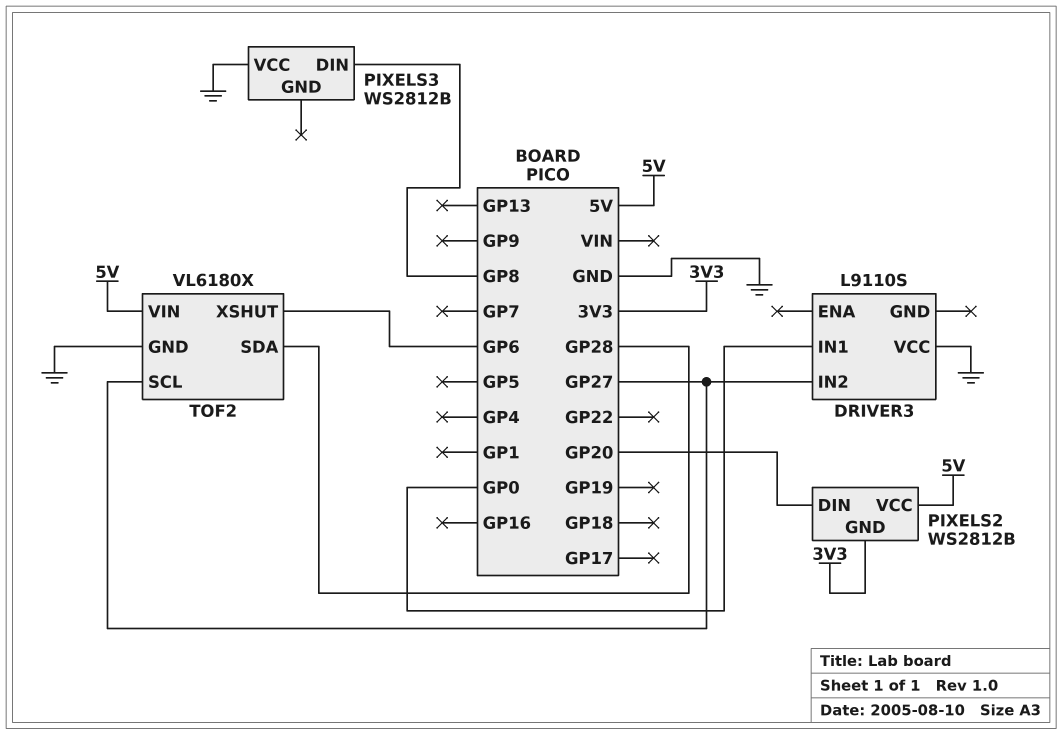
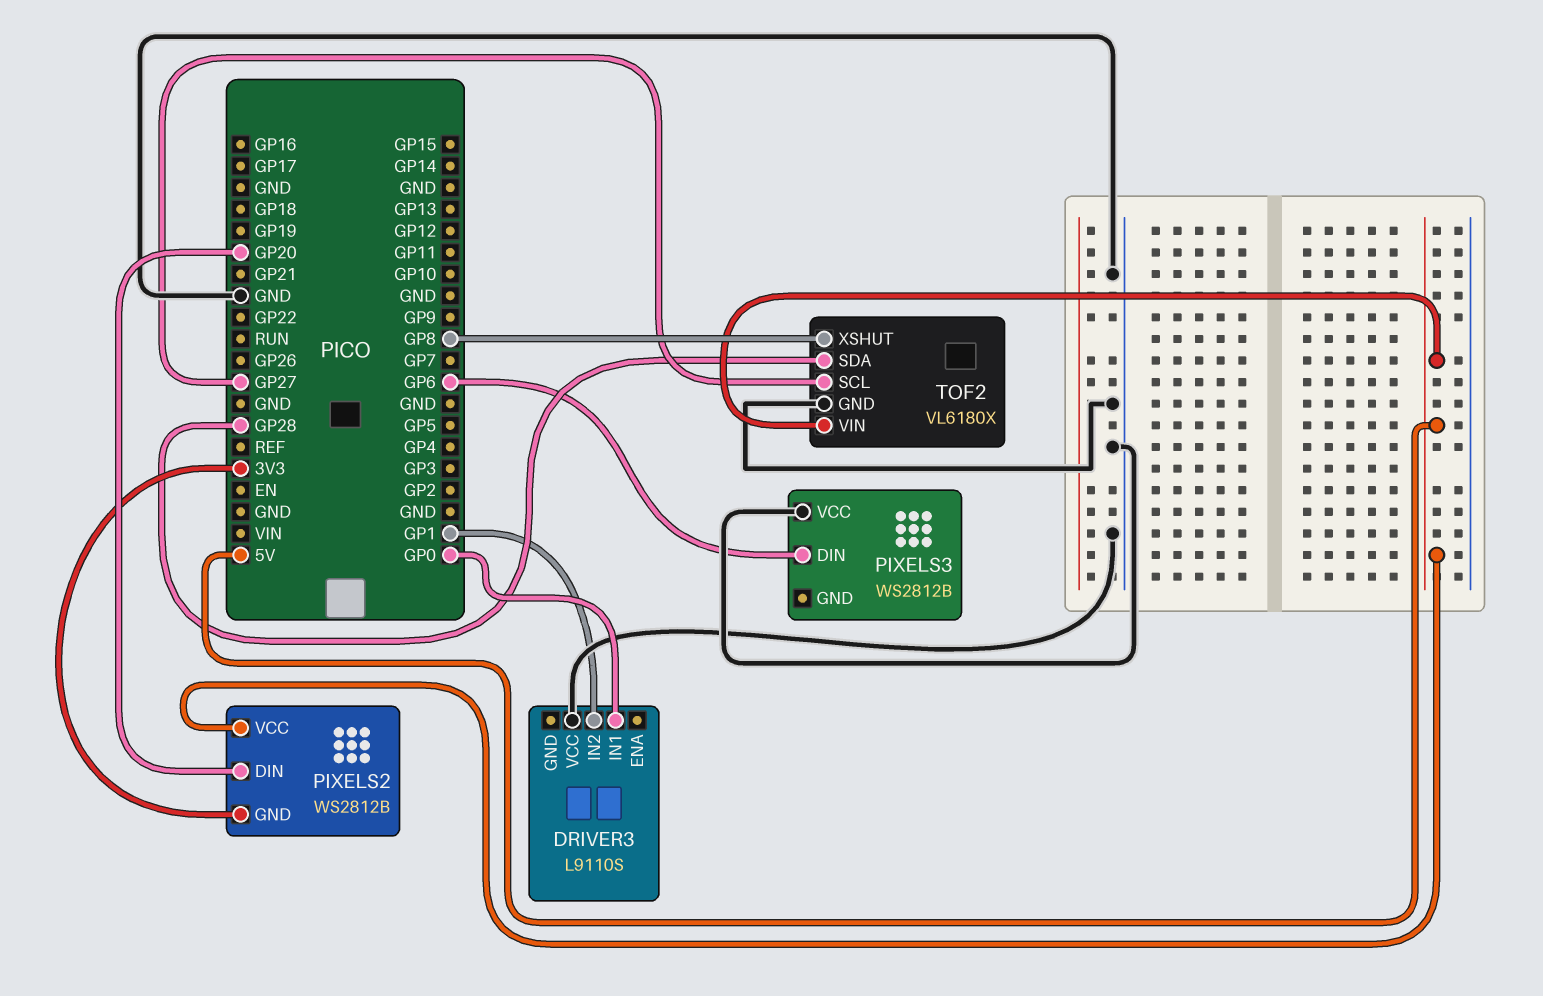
DRIVER3 pin IN2: GP27 -> GP1
PIXELS3 pin DIN: GP8 -> GP6
TOF2 pin XSHUT: GP6 -> GP8

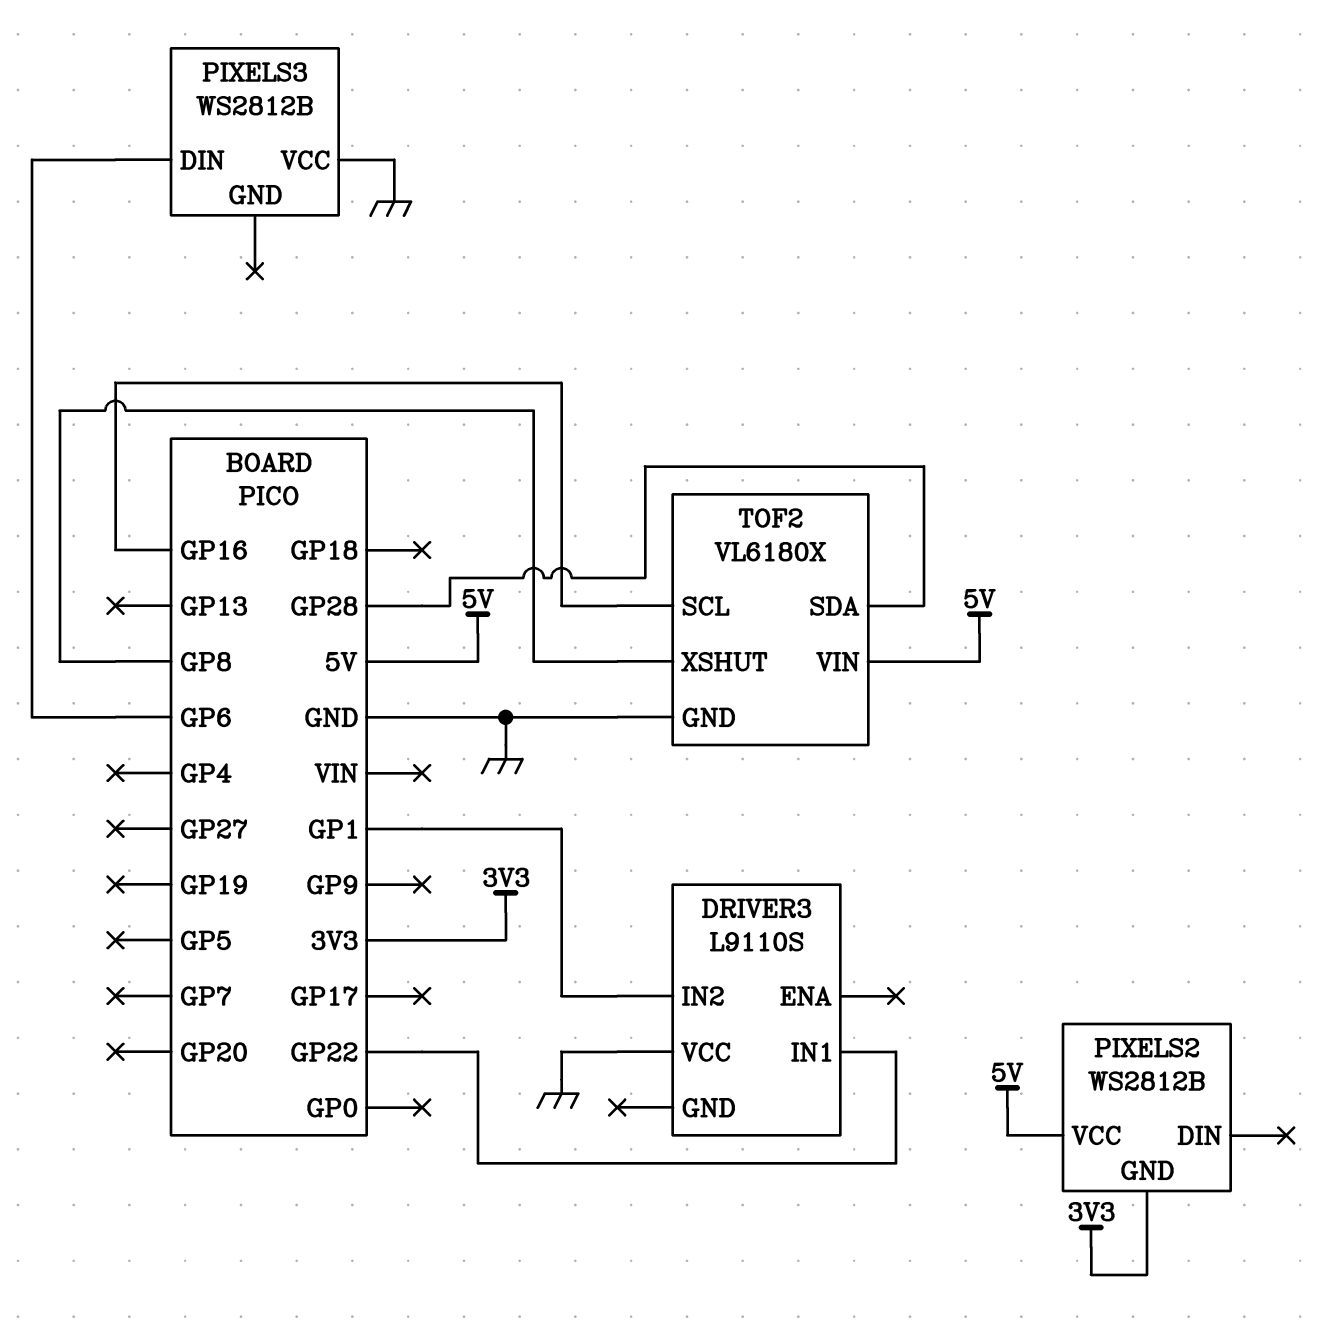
DRIVER3 pin IN1: GP0 -> GP22
PIXELS2 pin DIN: GP20 -> none
TOF2 pin SCL: GP27 -> GP16

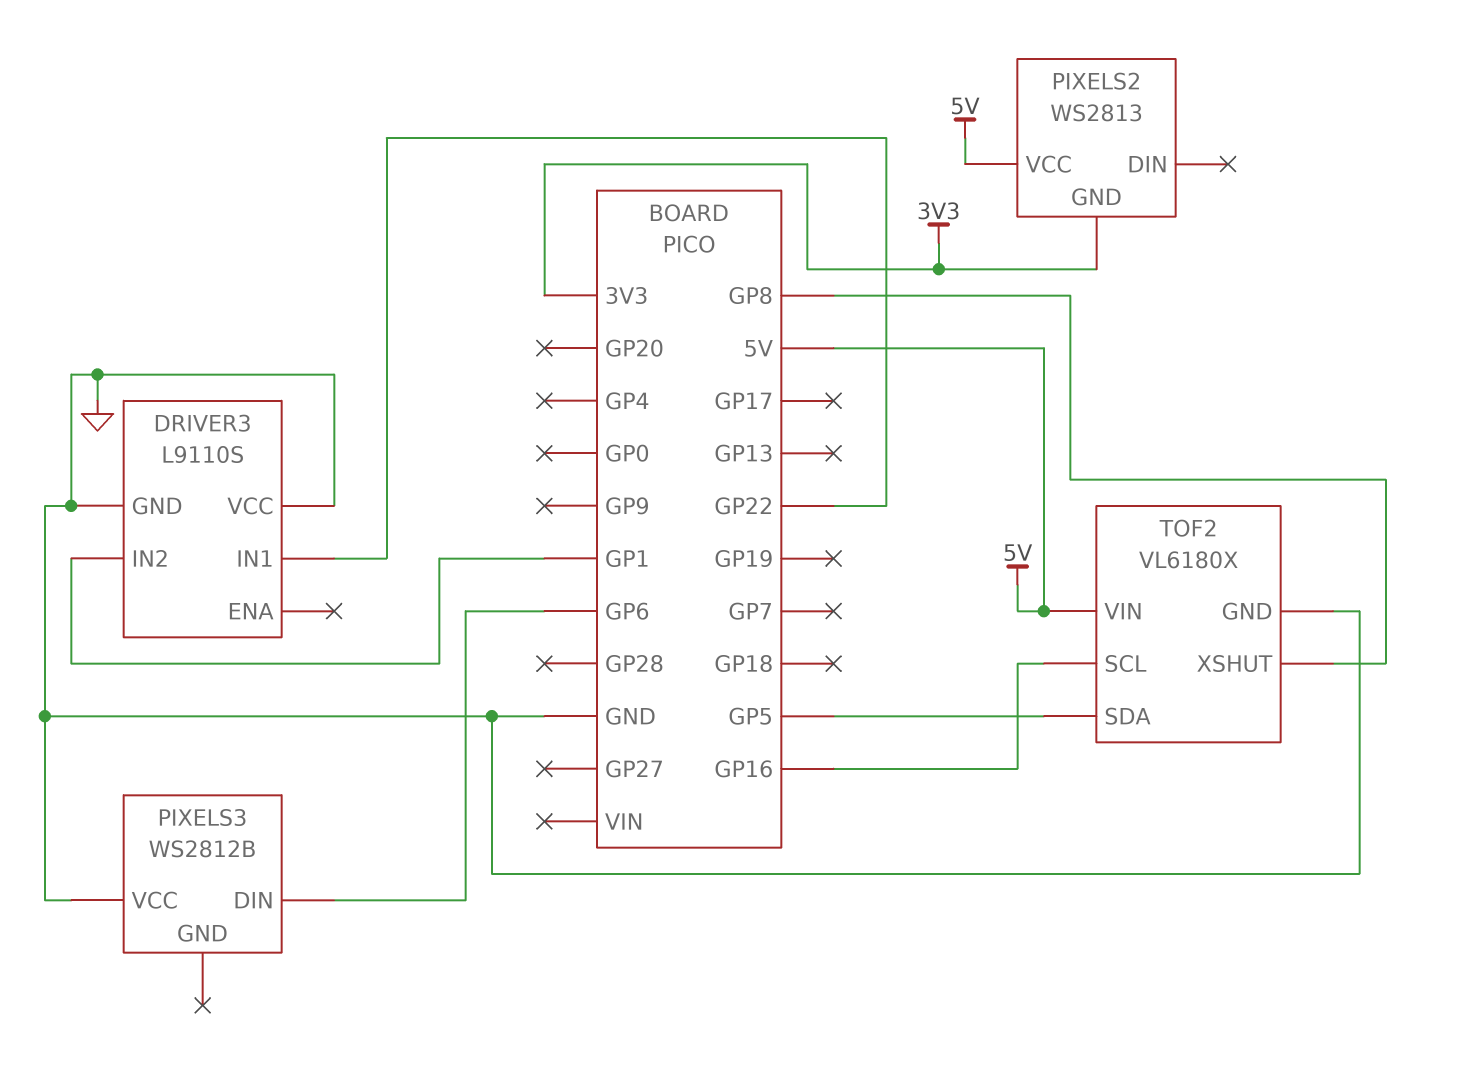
DRIVER3 pin GND: none -> GND
PIXELS2: WS2812B -> WS2813
TOF2 pin SDA: GP28 -> GP5

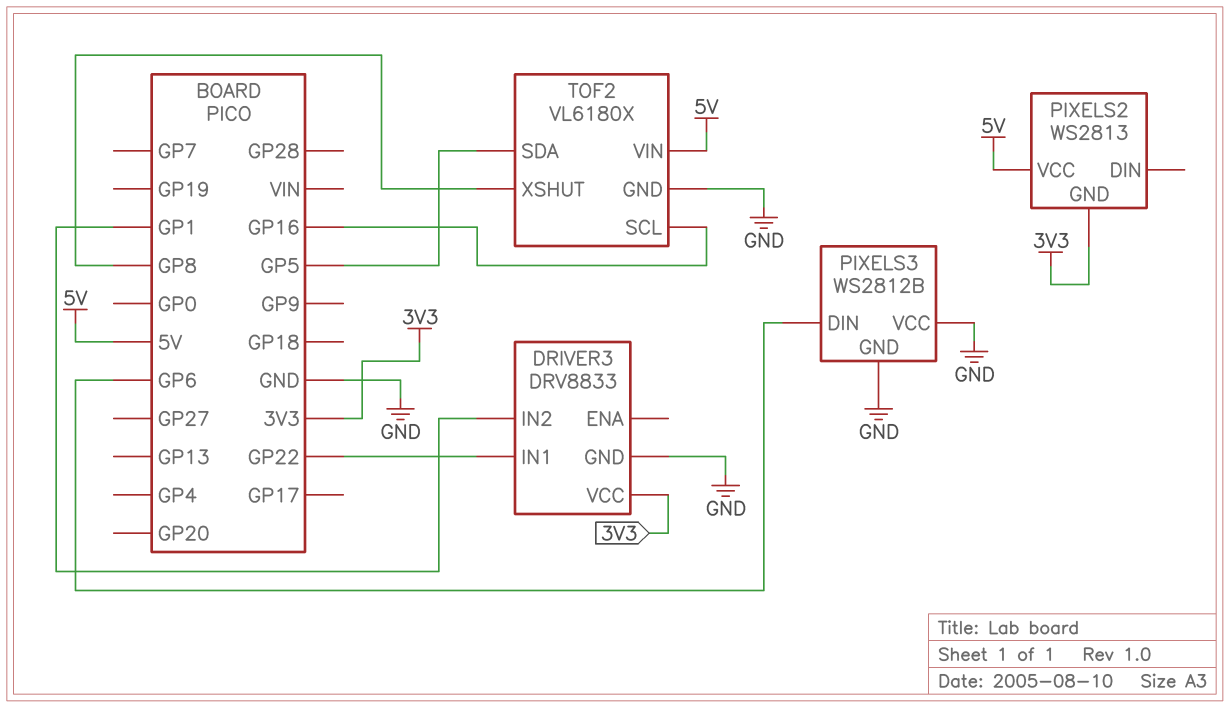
DRIVER3: L9110S -> DRV8833
DRIVER3 pin VCC: GND -> 3V3
PIXELS3 pin GND: none -> GND

